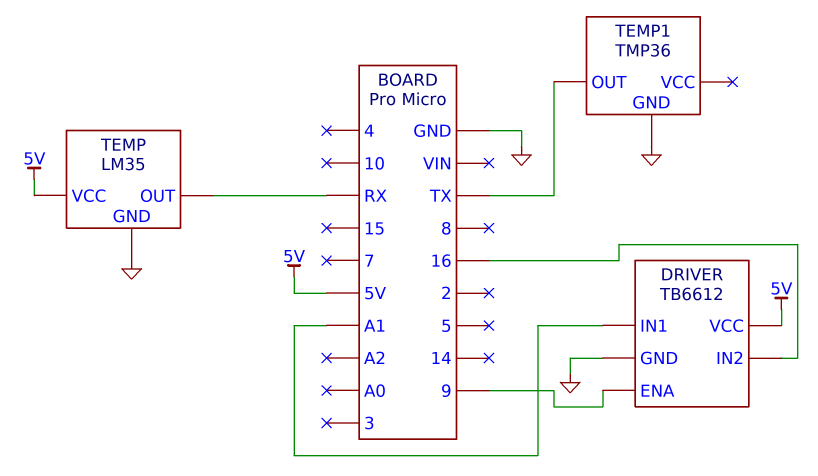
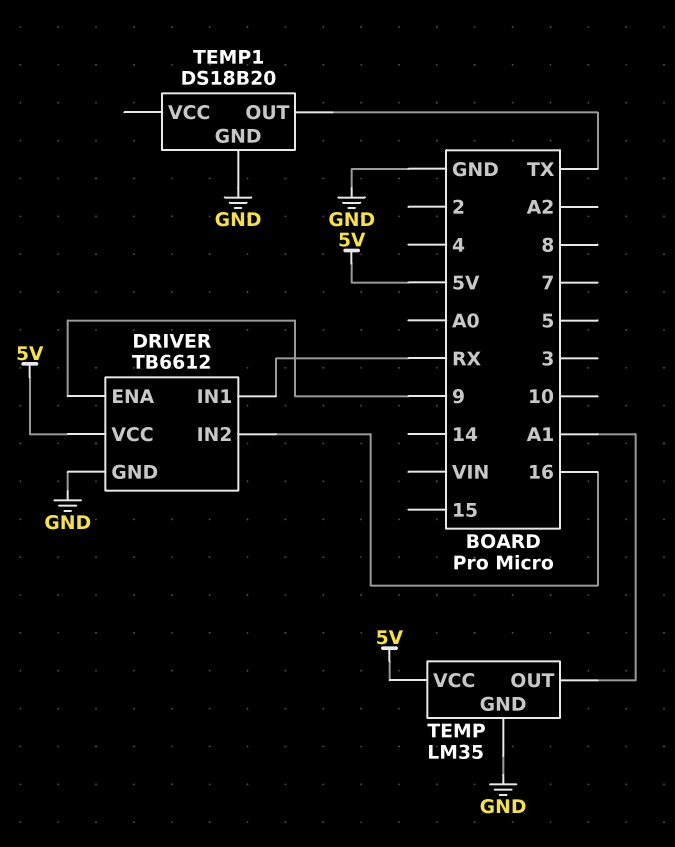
DRIVER pin IN1: A1 -> RX
TEMP pin OUT: RX -> A1
TEMP1: TMP36 -> DS18B20

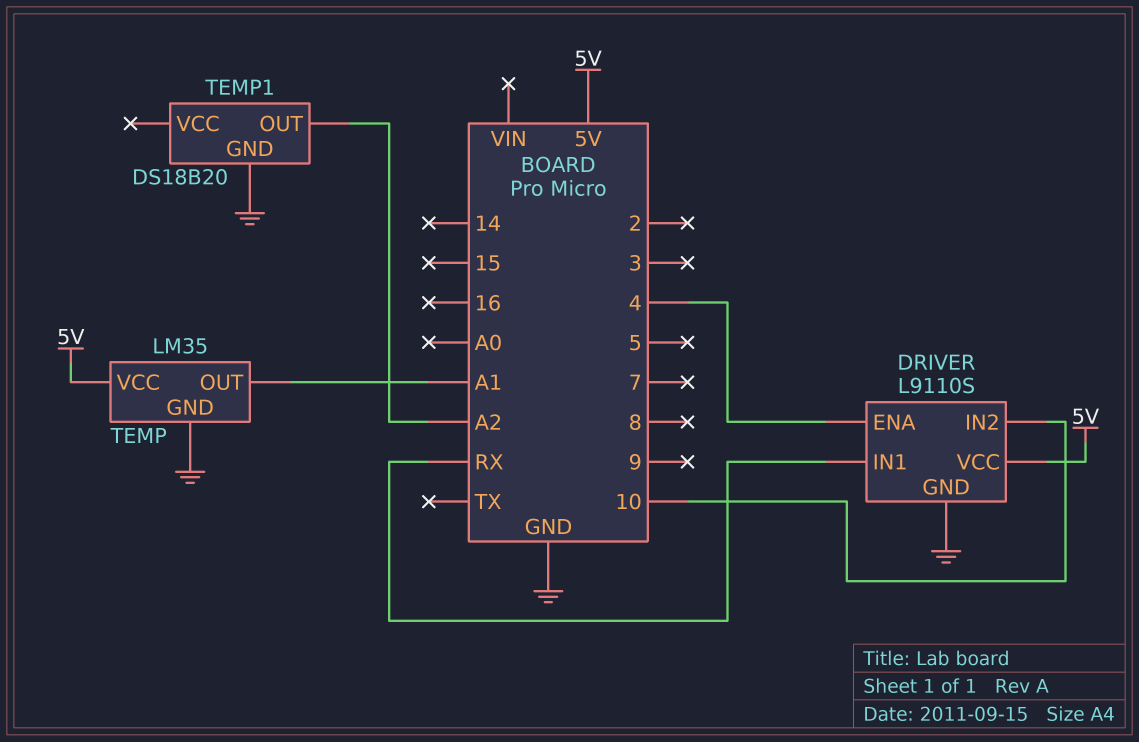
DRIVER: TB6612 -> L9110S
DRIVER pin ENA: 9 -> 4
DRIVER pin IN2: 16 -> 10
TEMP1 pin OUT: TX -> A2

